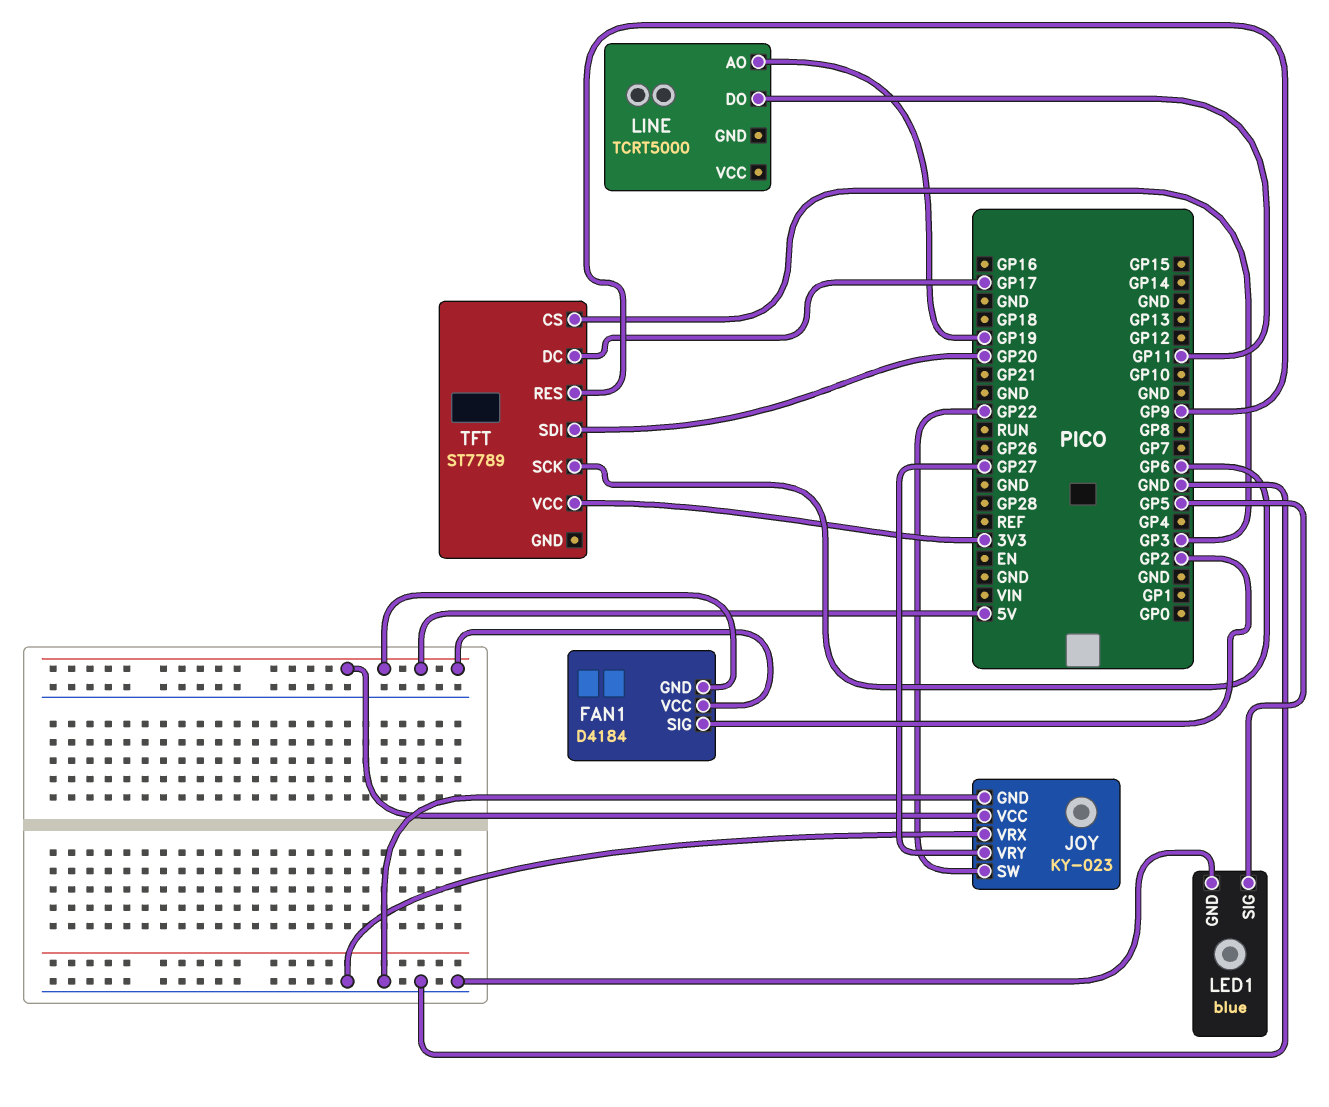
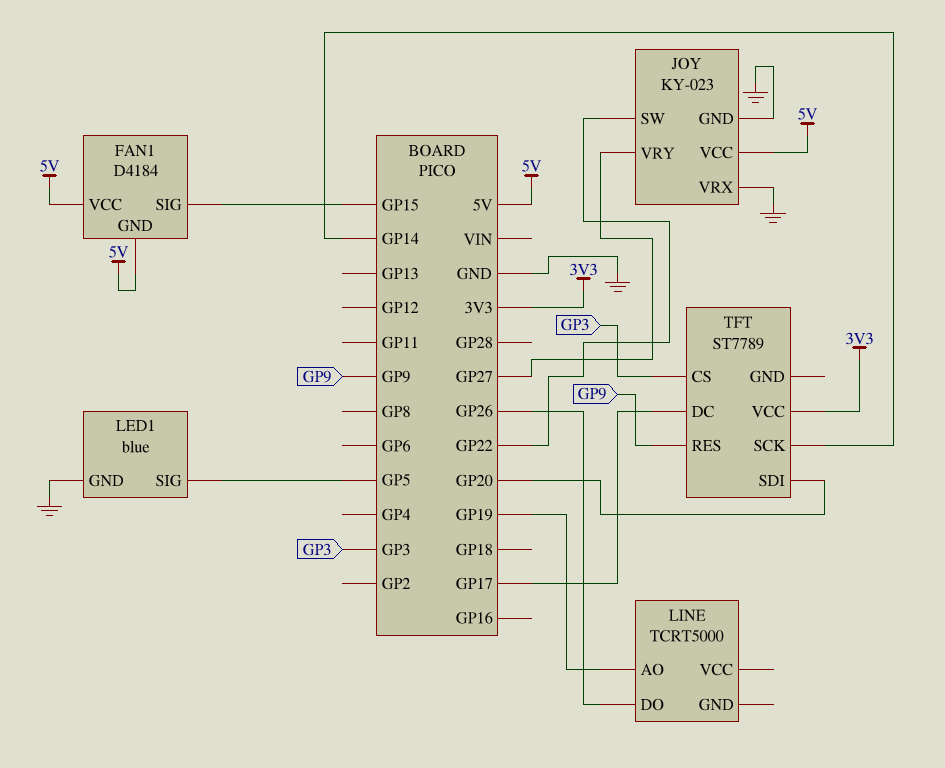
FAN1 pin SIG: GP2 -> GP15
LINE pin DO: GP11 -> GP26
TFT pin SCK: GP6 -> GP14

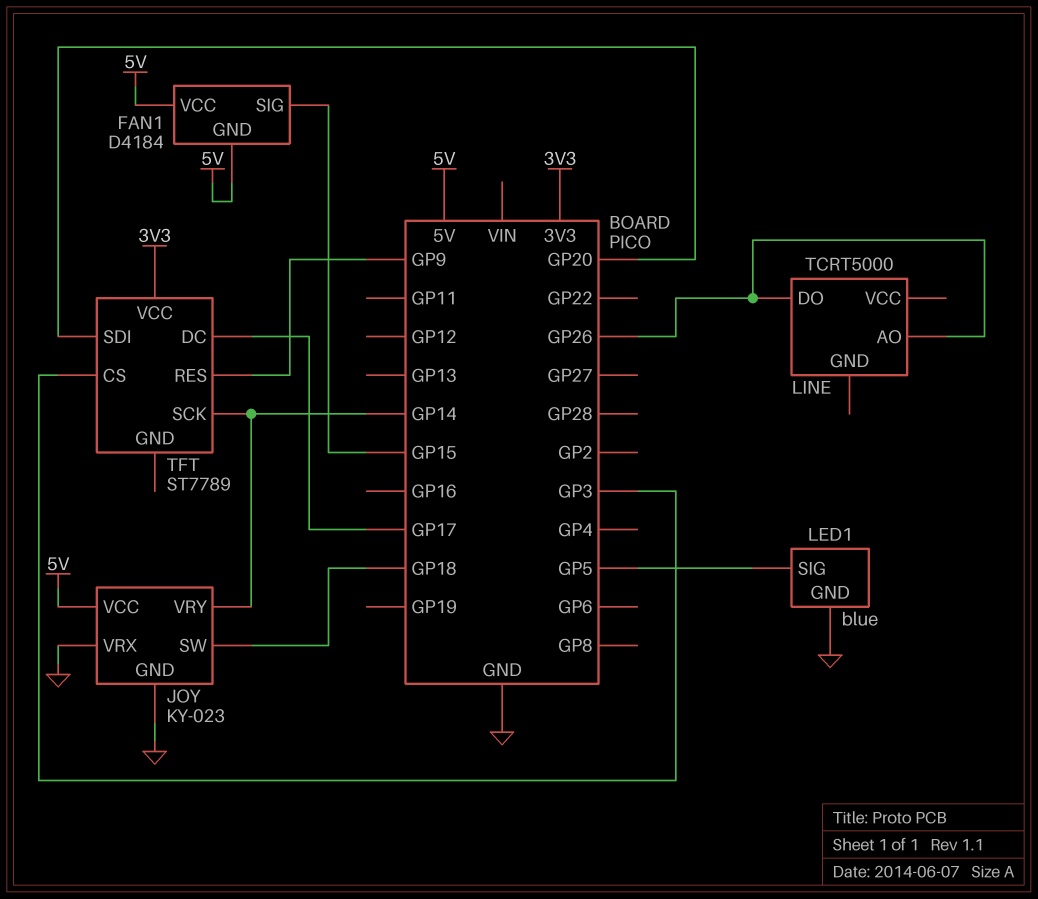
JOY pin SW: GP22 -> GP18
JOY pin VRY: GP27 -> GP14
LINE pin AO: GP19 -> GP26

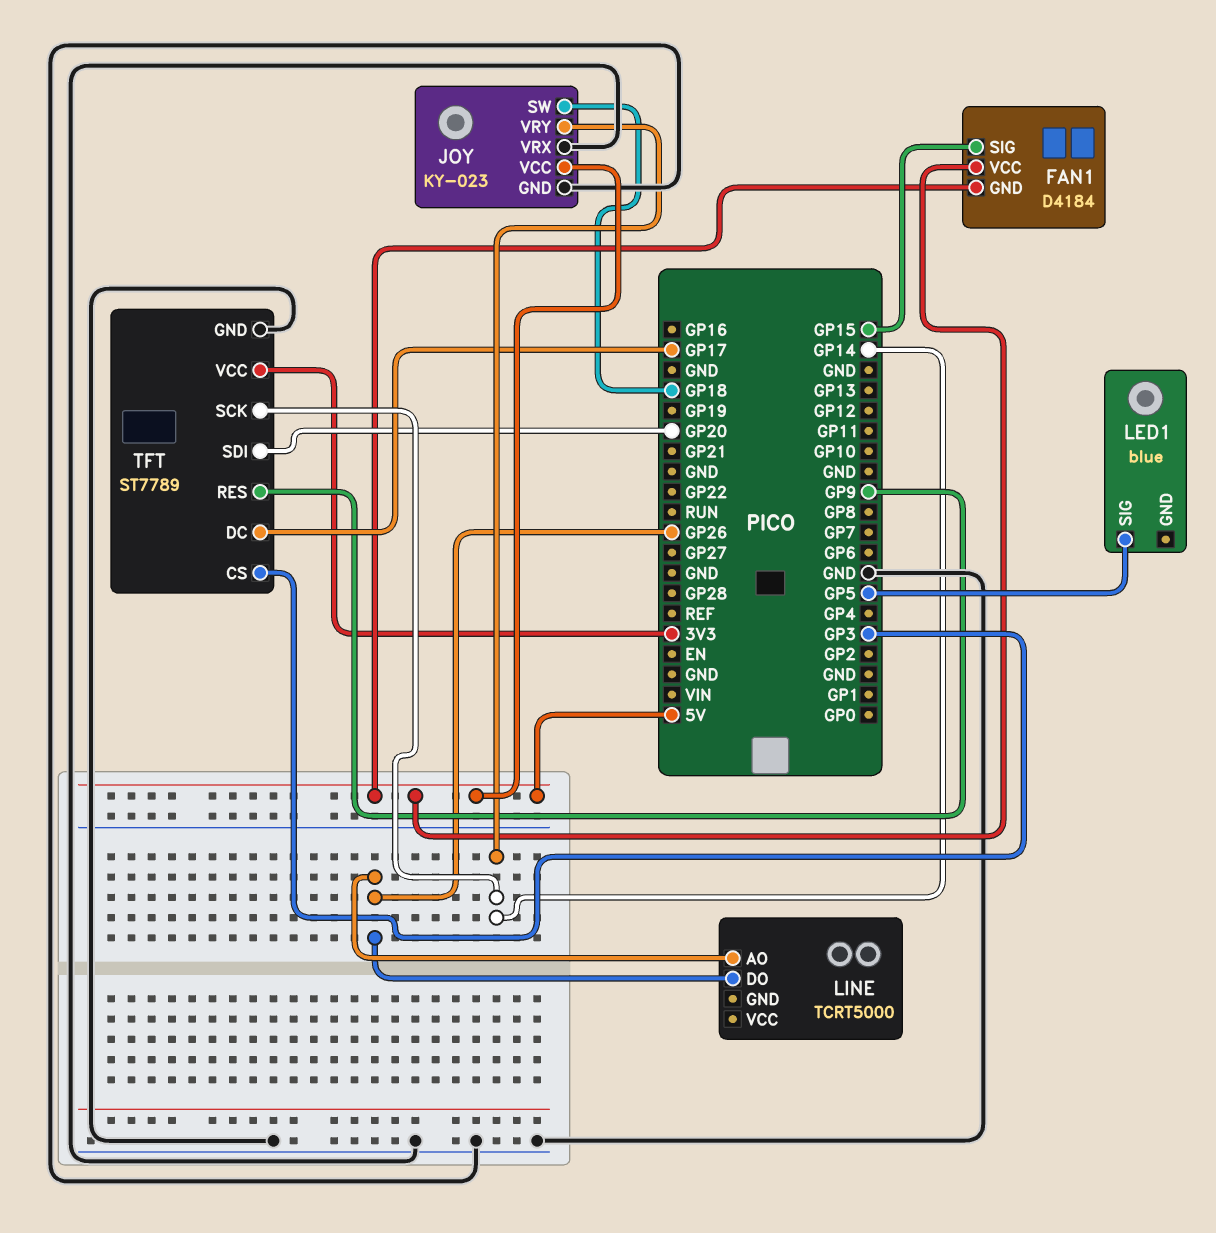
LED1 pin GND: GND -> none
TFT pin GND: none -> GND

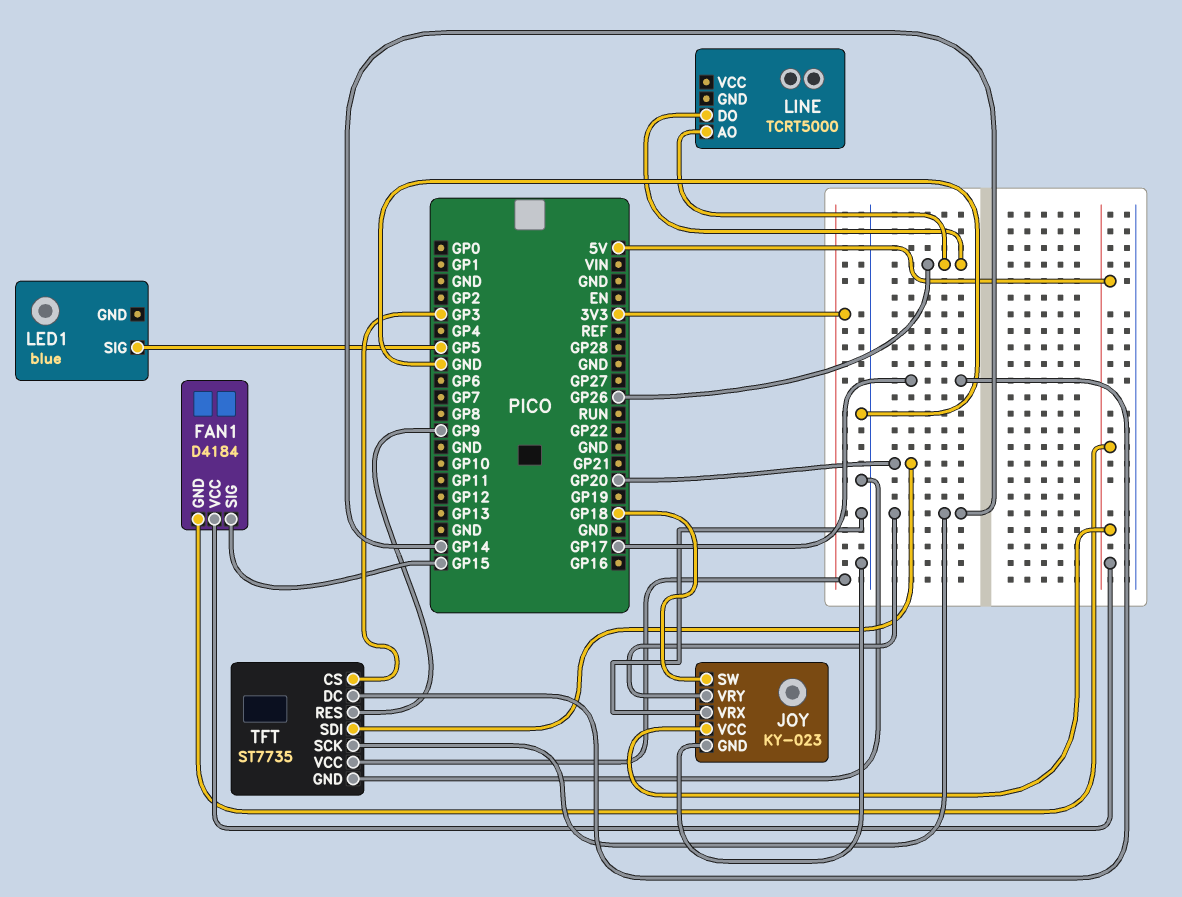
TFT: ST7789 -> ST7735

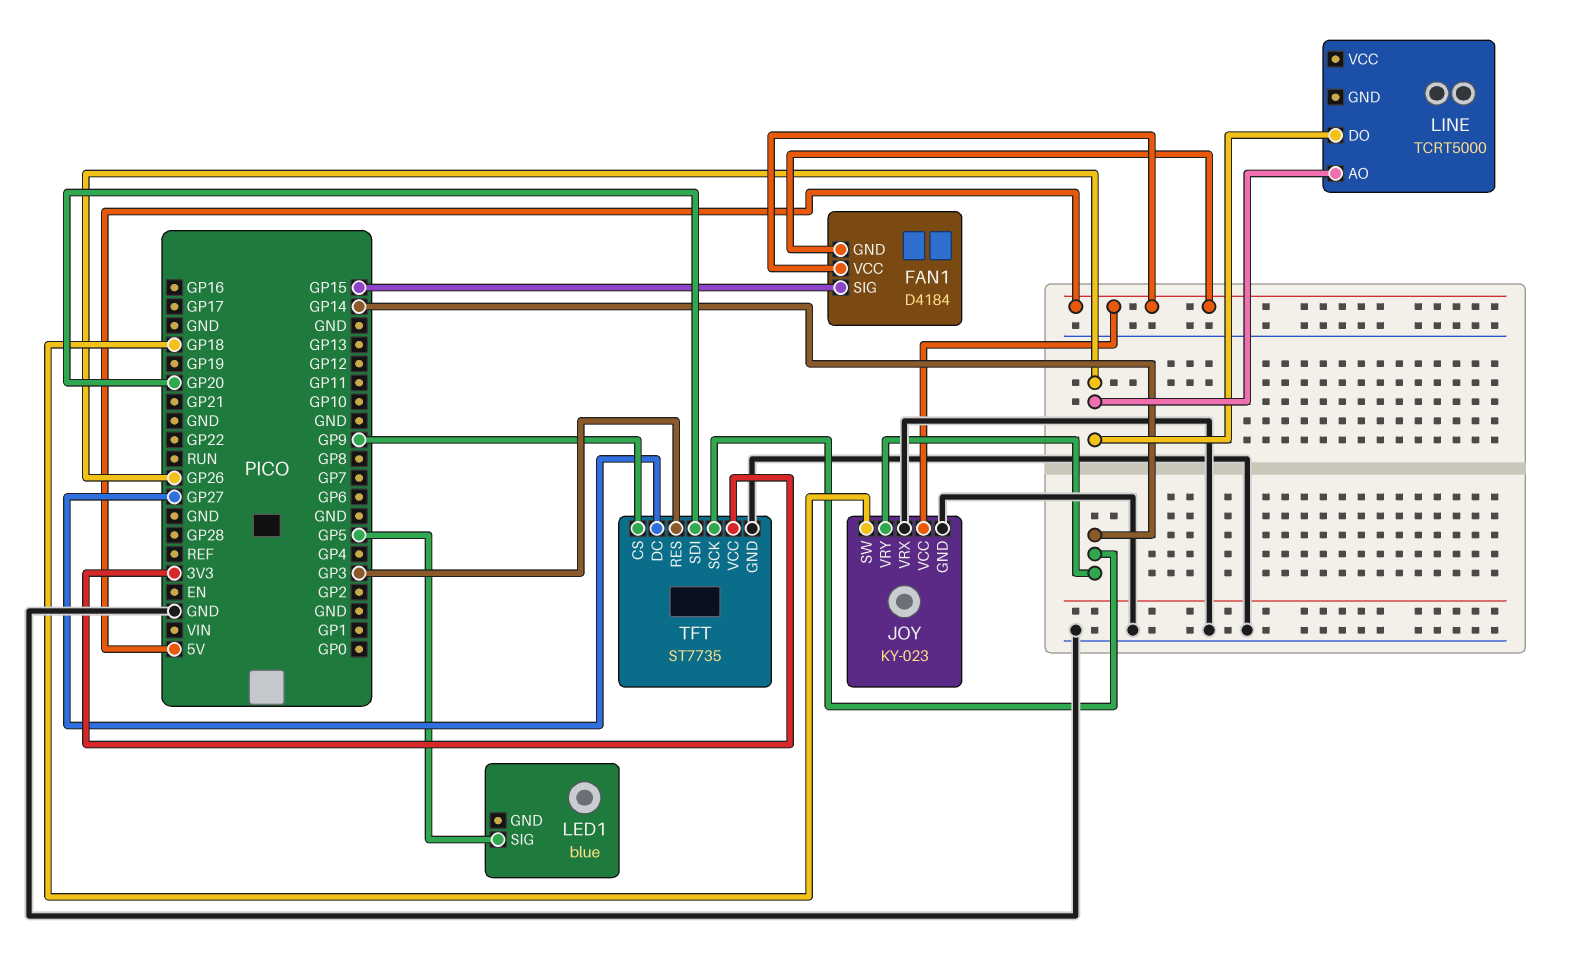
TFT pin CS: GP3 -> GP9
TFT pin DC: GP17 -> GP27
TFT pin RES: GP9 -> GP3

